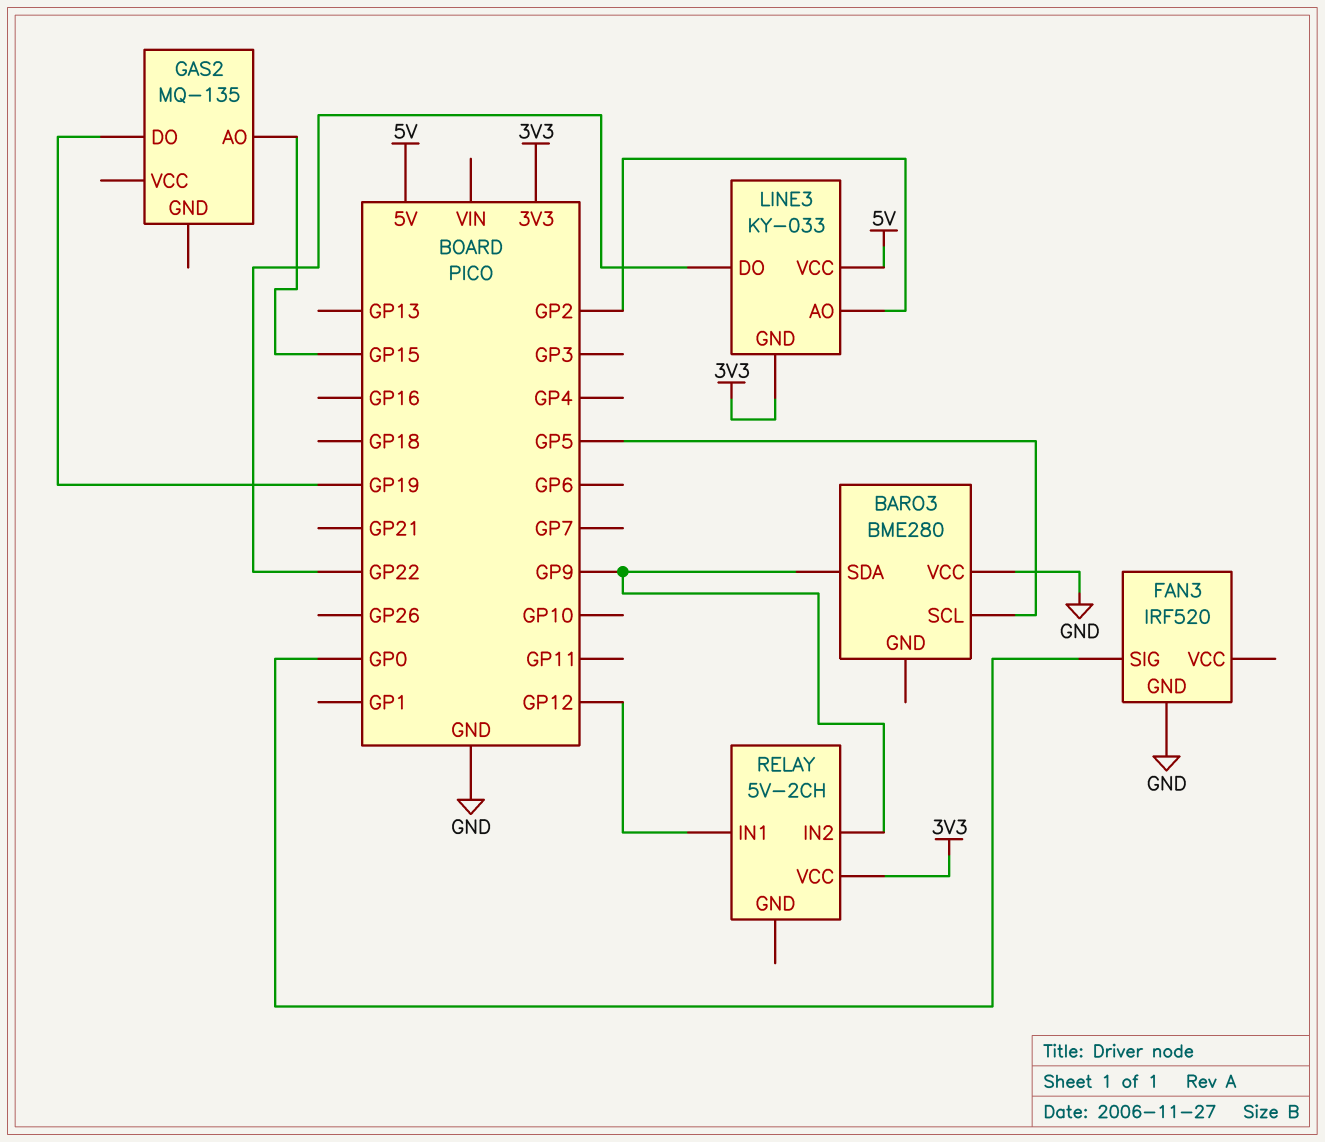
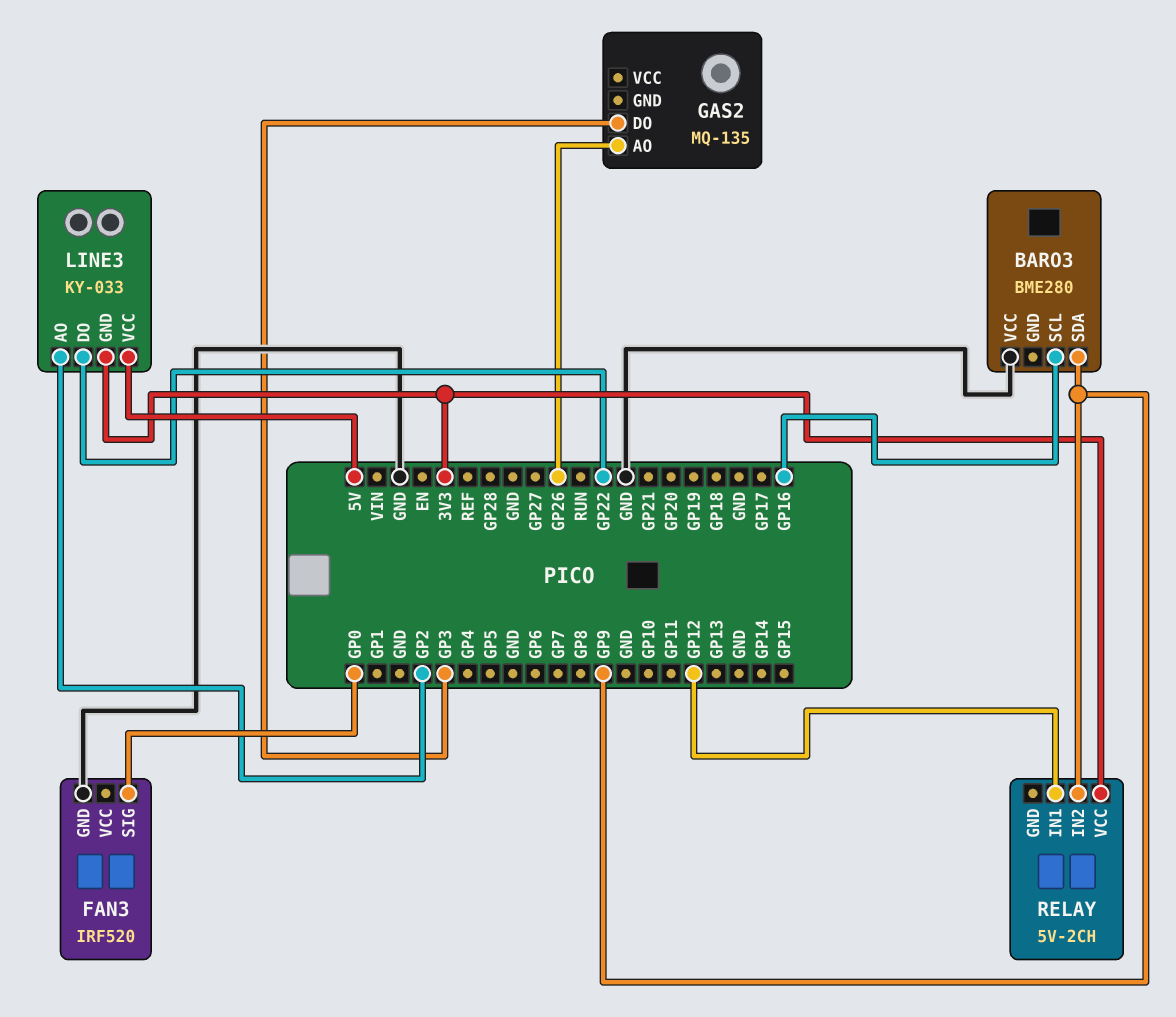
BARO3 pin SCL: GP5 -> GP16
GAS2 pin AO: GP15 -> GP26
GAS2 pin DO: GP19 -> GP3

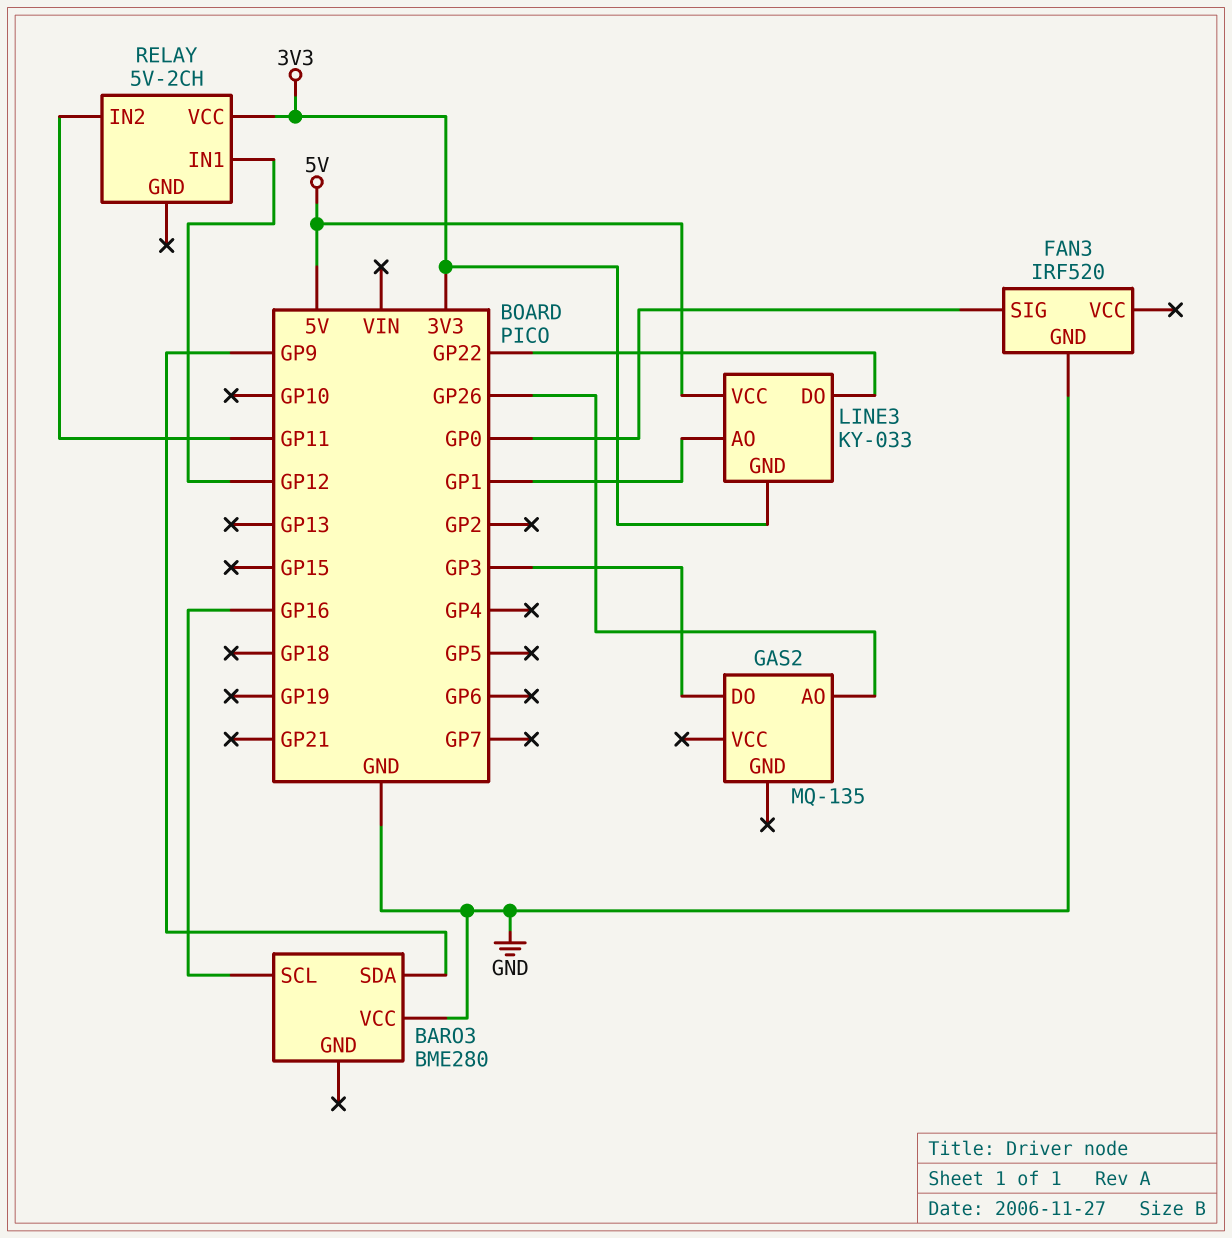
LINE3 pin AO: GP2 -> GP1
RELAY pin IN2: GP9 -> GP11

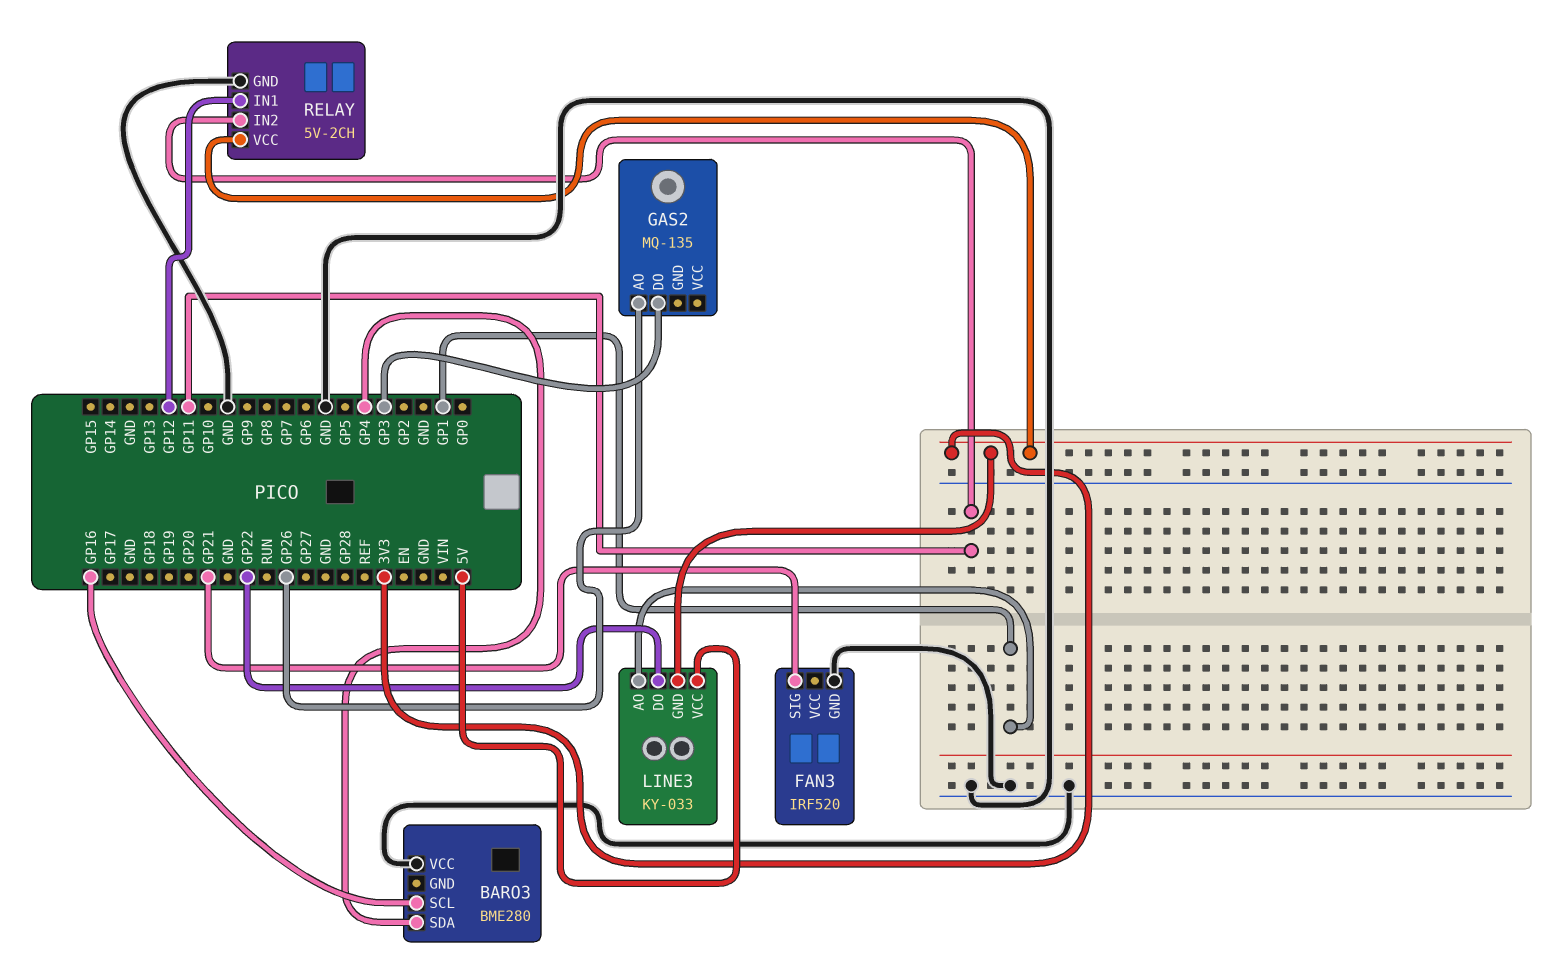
BARO3 pin SDA: GP9 -> GP4
FAN3 pin SIG: GP0 -> GP21
RELAY pin GND: none -> GND

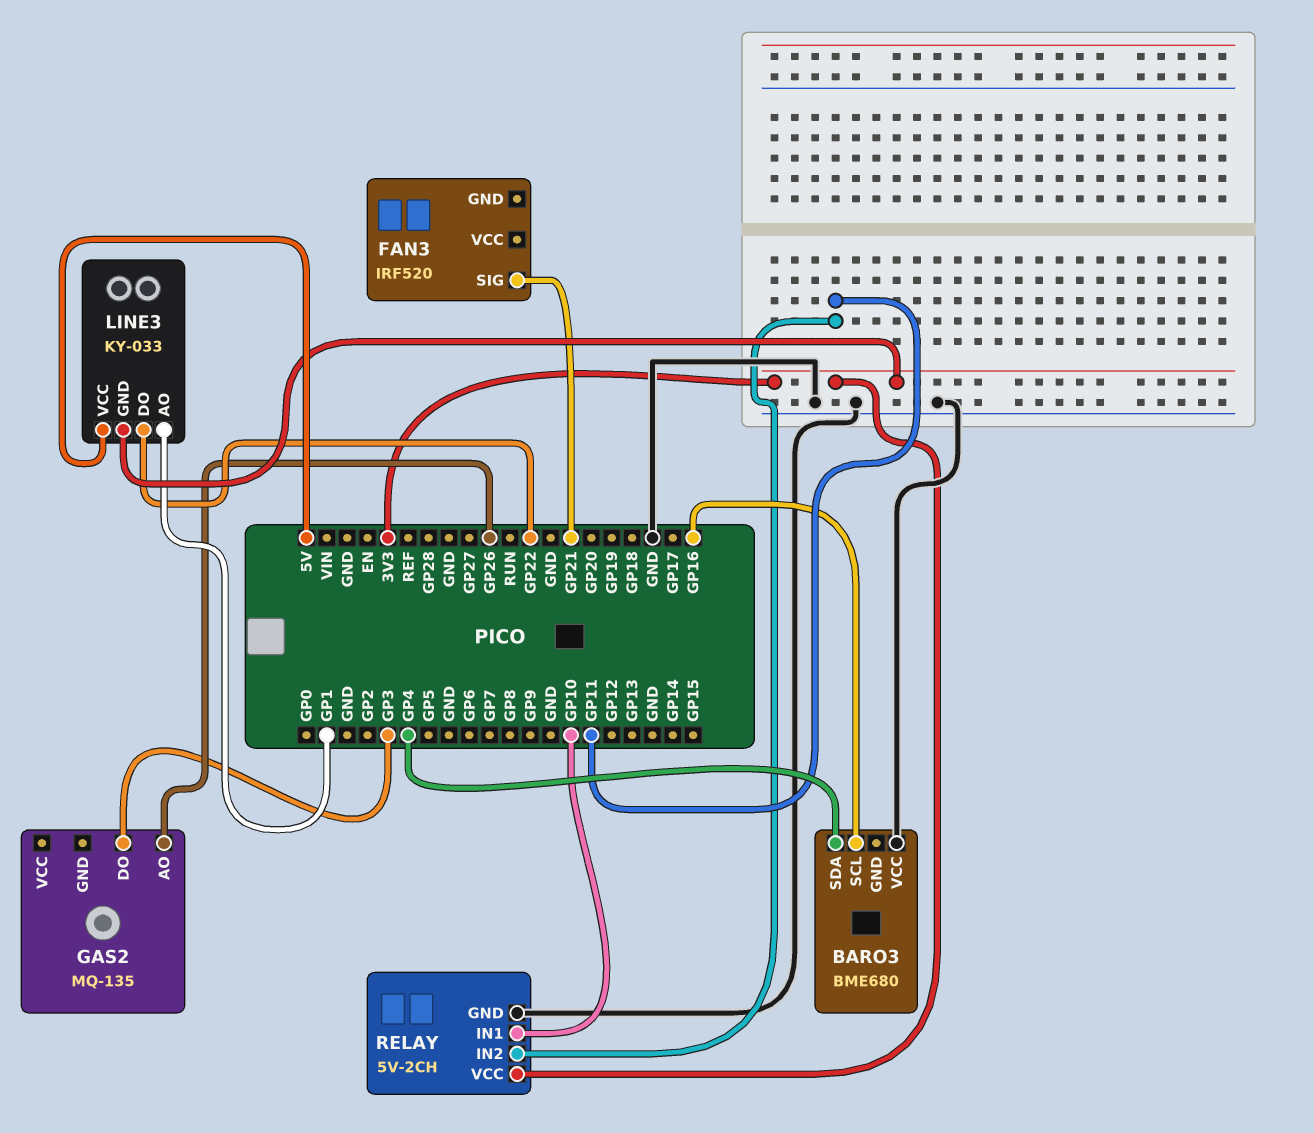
BARO3: BME280 -> BME680
FAN3 pin GND: GND -> none
RELAY pin IN1: GP12 -> GP10

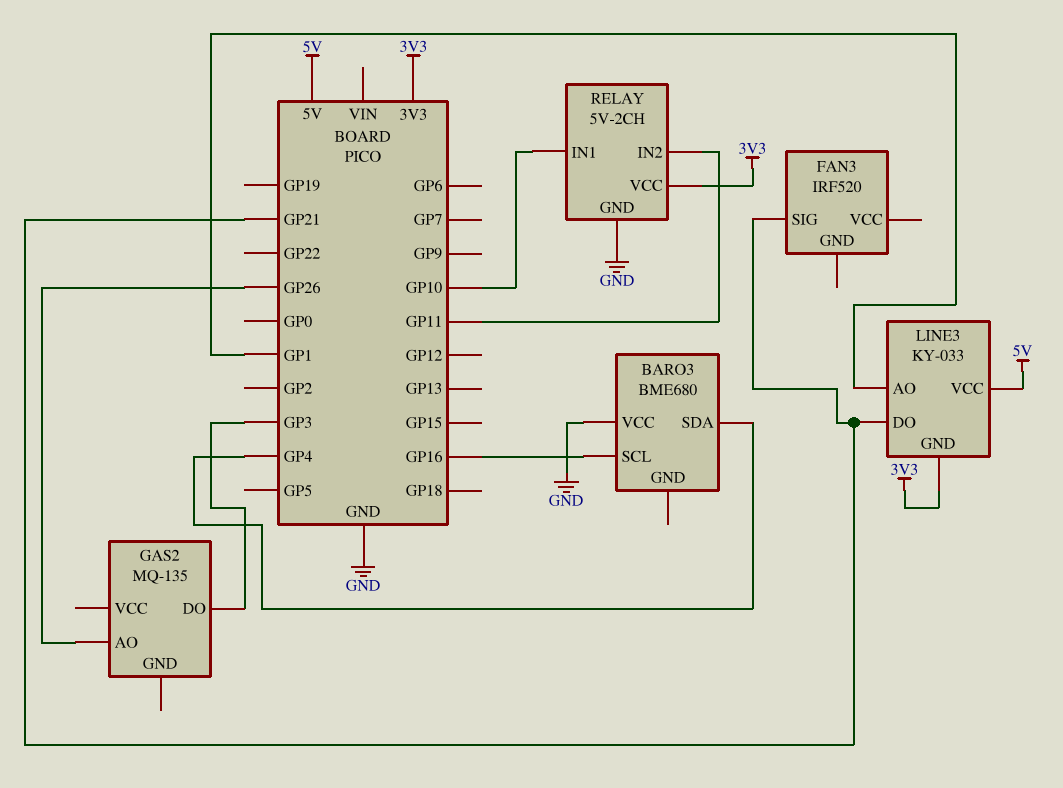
LINE3 pin DO: GP22 -> GP21

